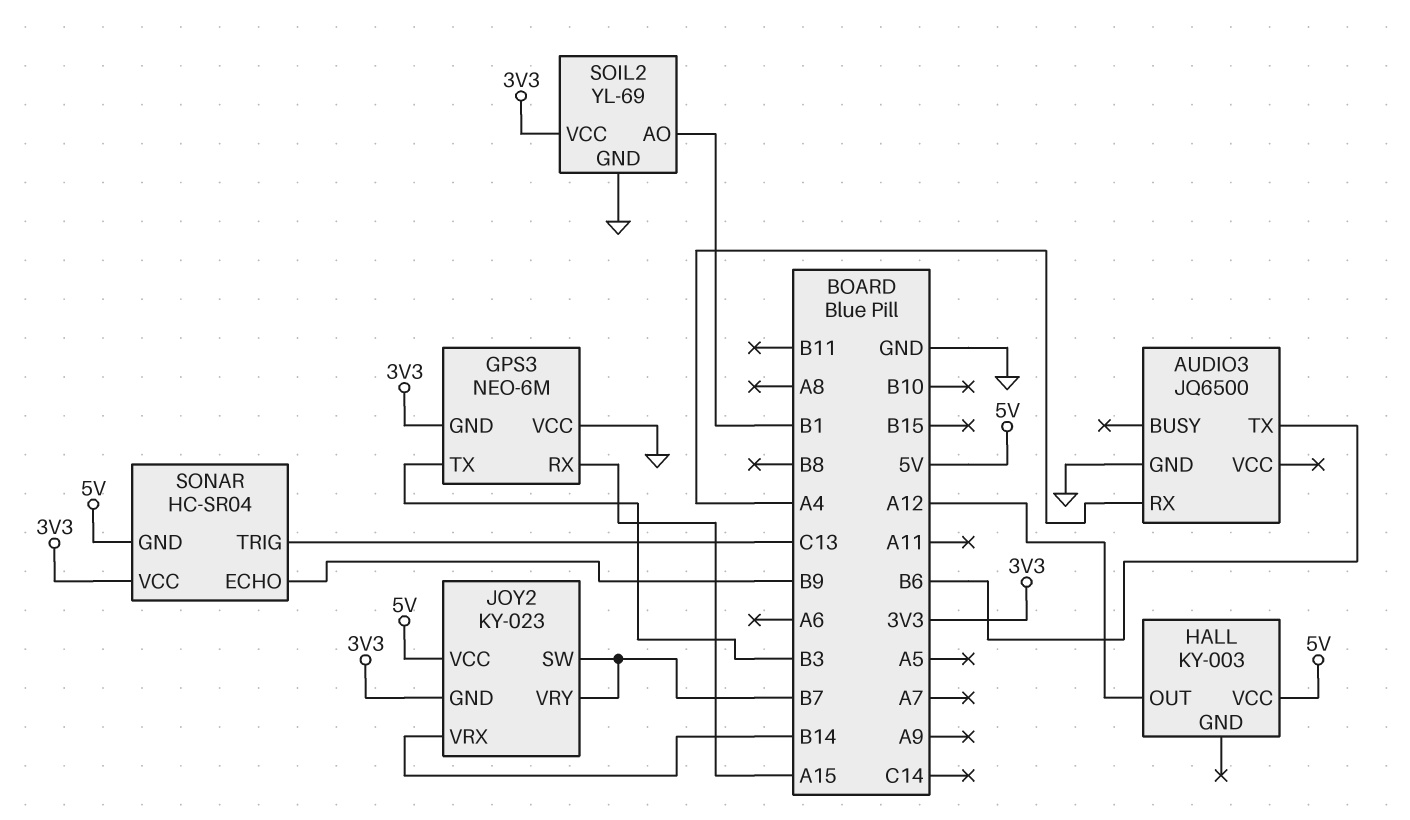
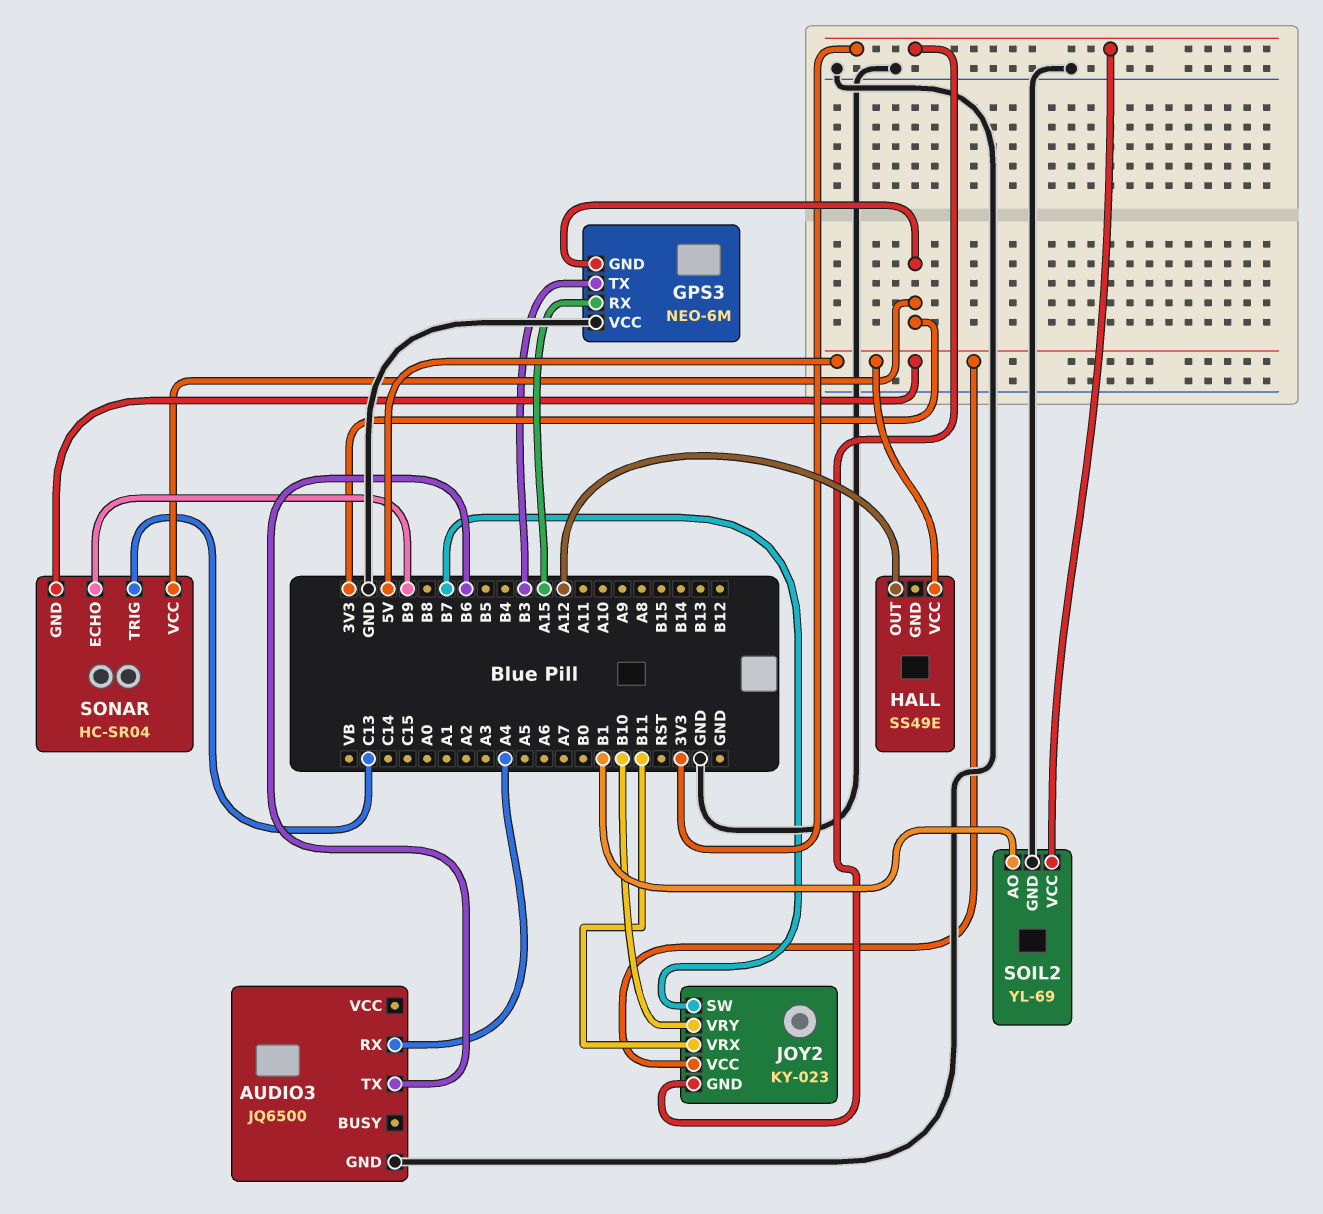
HALL: KY-003 -> SS49E
JOY2 pin VRX: B14 -> B11
JOY2 pin VRY: B7 -> B10

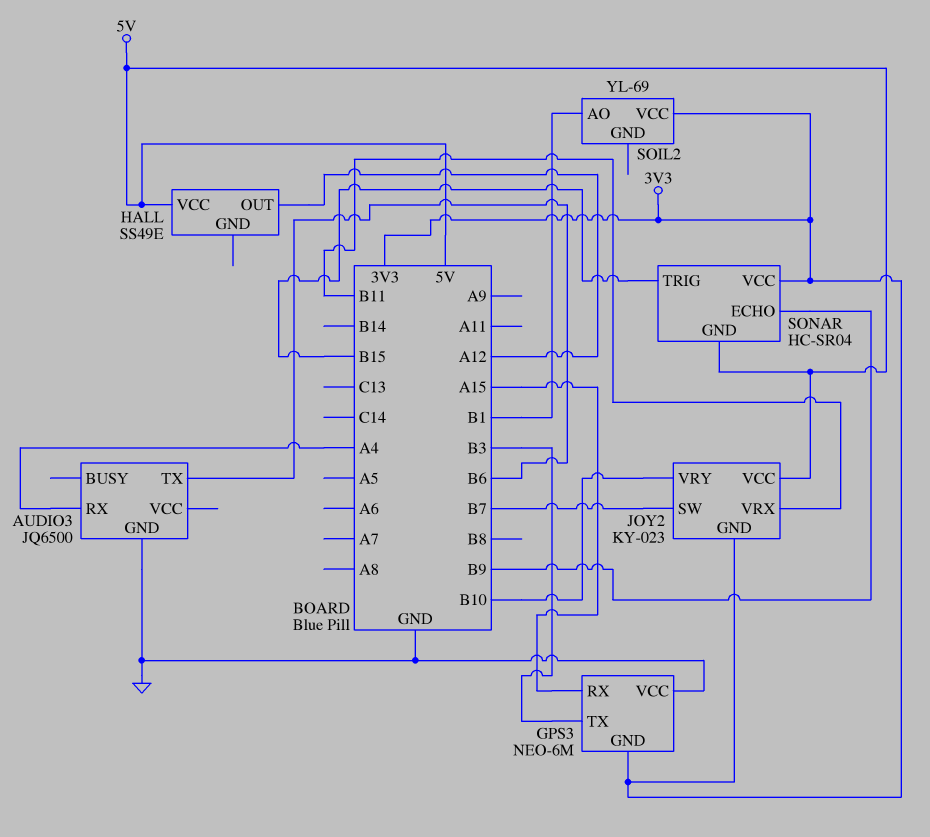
SOIL2 pin GND: GND -> none
SONAR pin TRIG: C13 -> B15

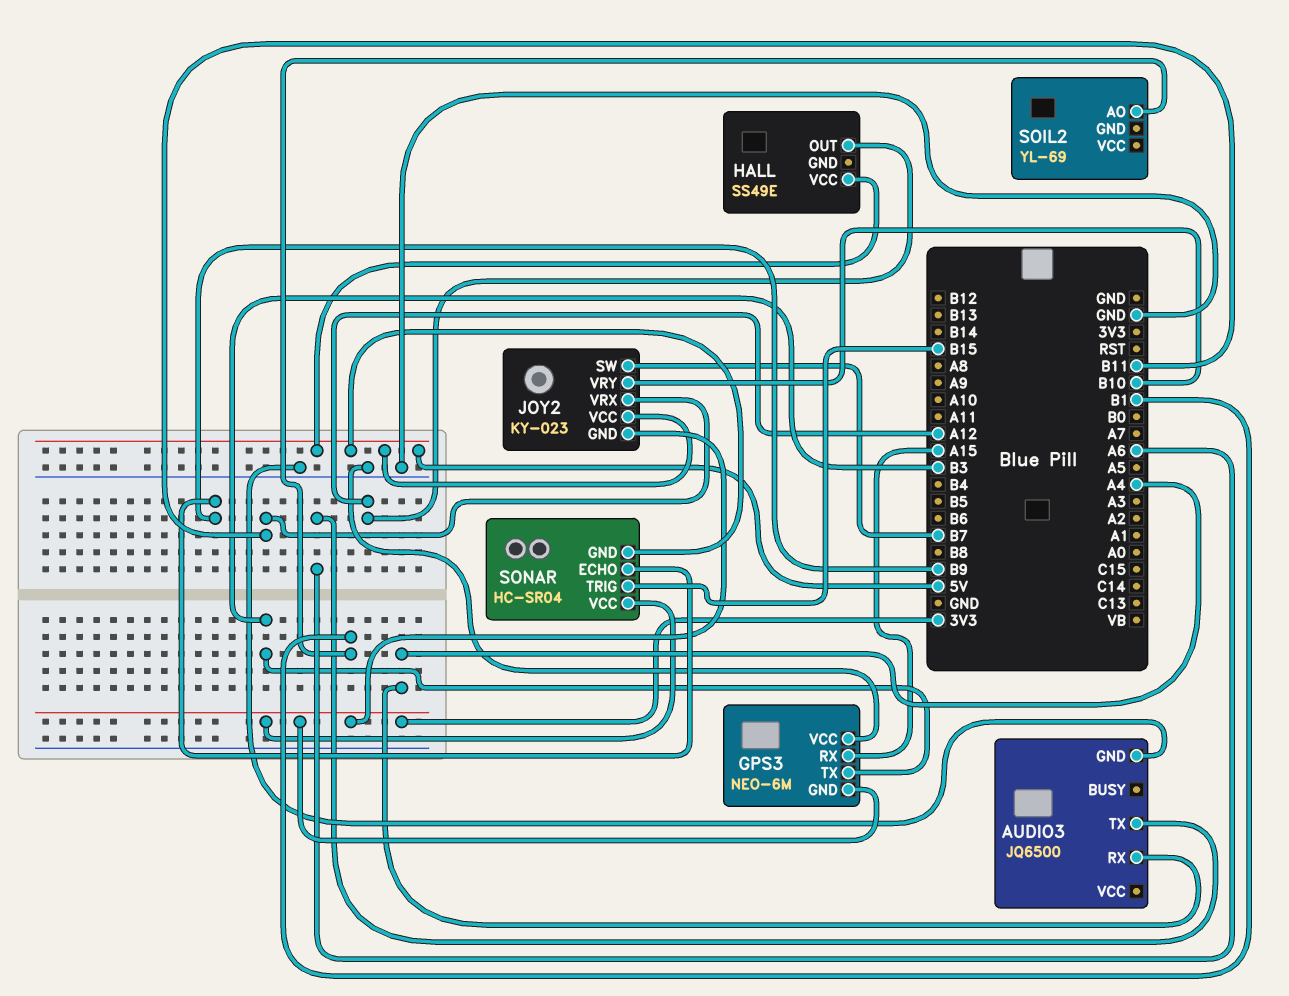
AUDIO3 pin TX: B6 -> A6
SOIL2 pin VCC: 3V3 -> none

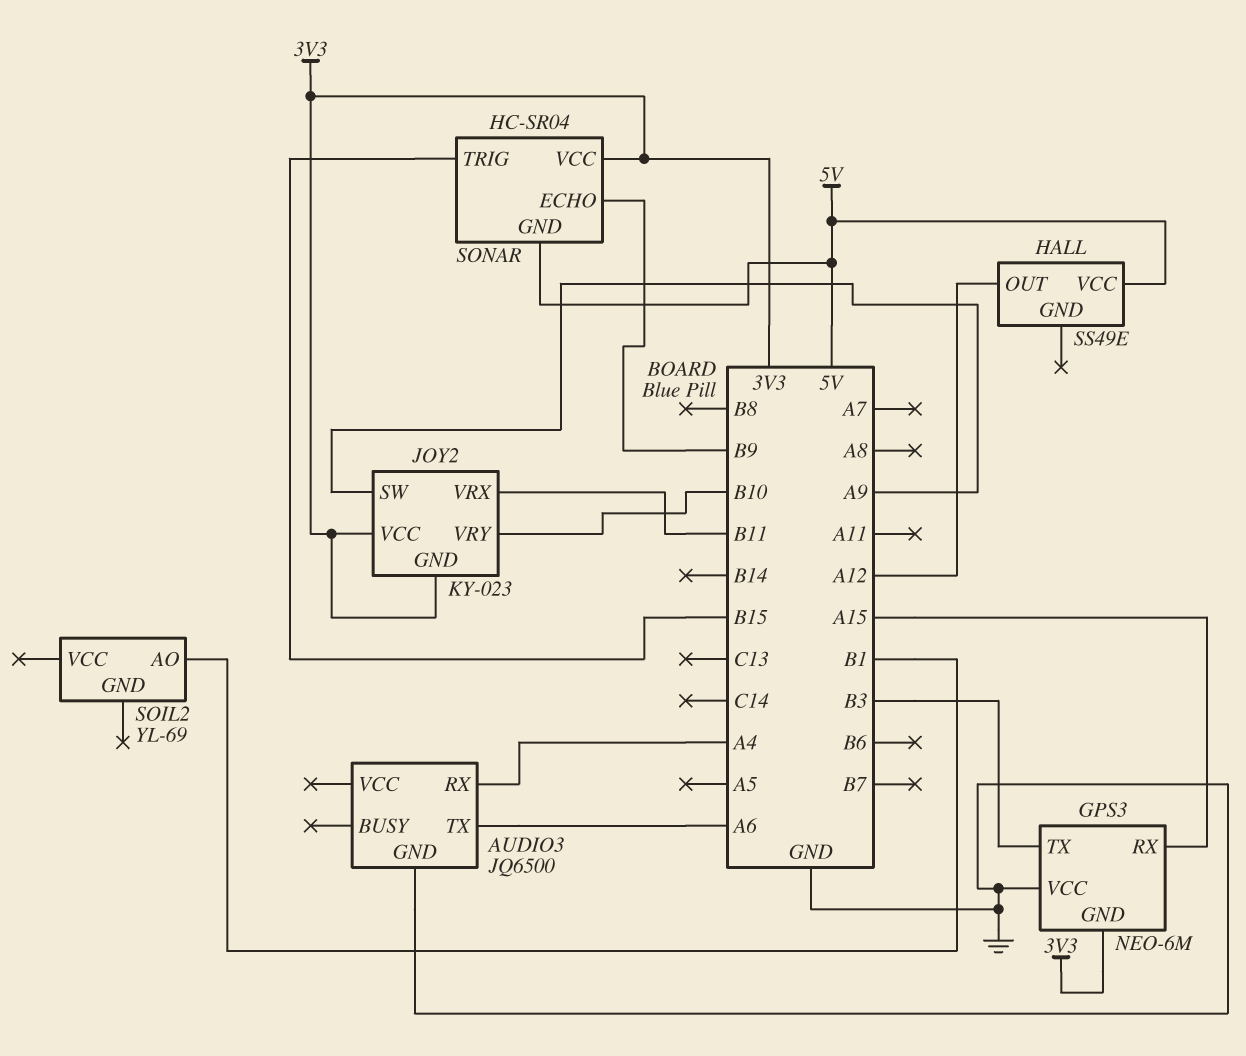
JOY2 pin SW: B7 -> A9
JOY2 pin VCC: 5V -> 3V3

